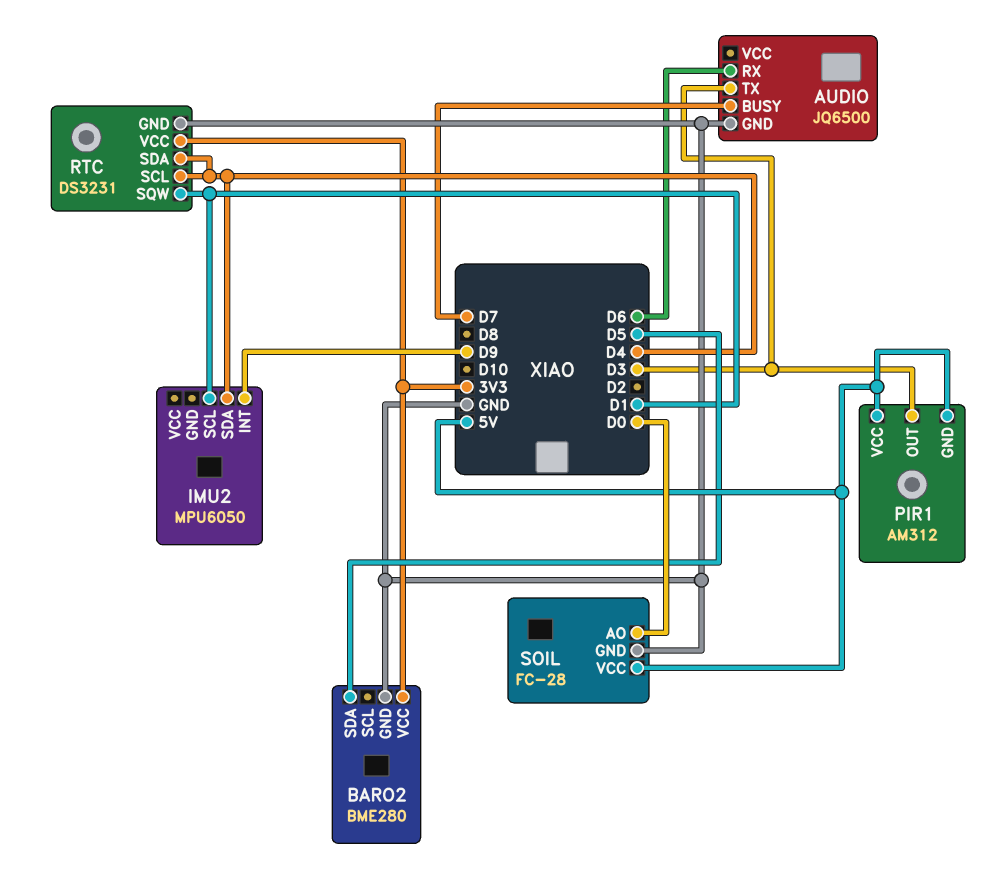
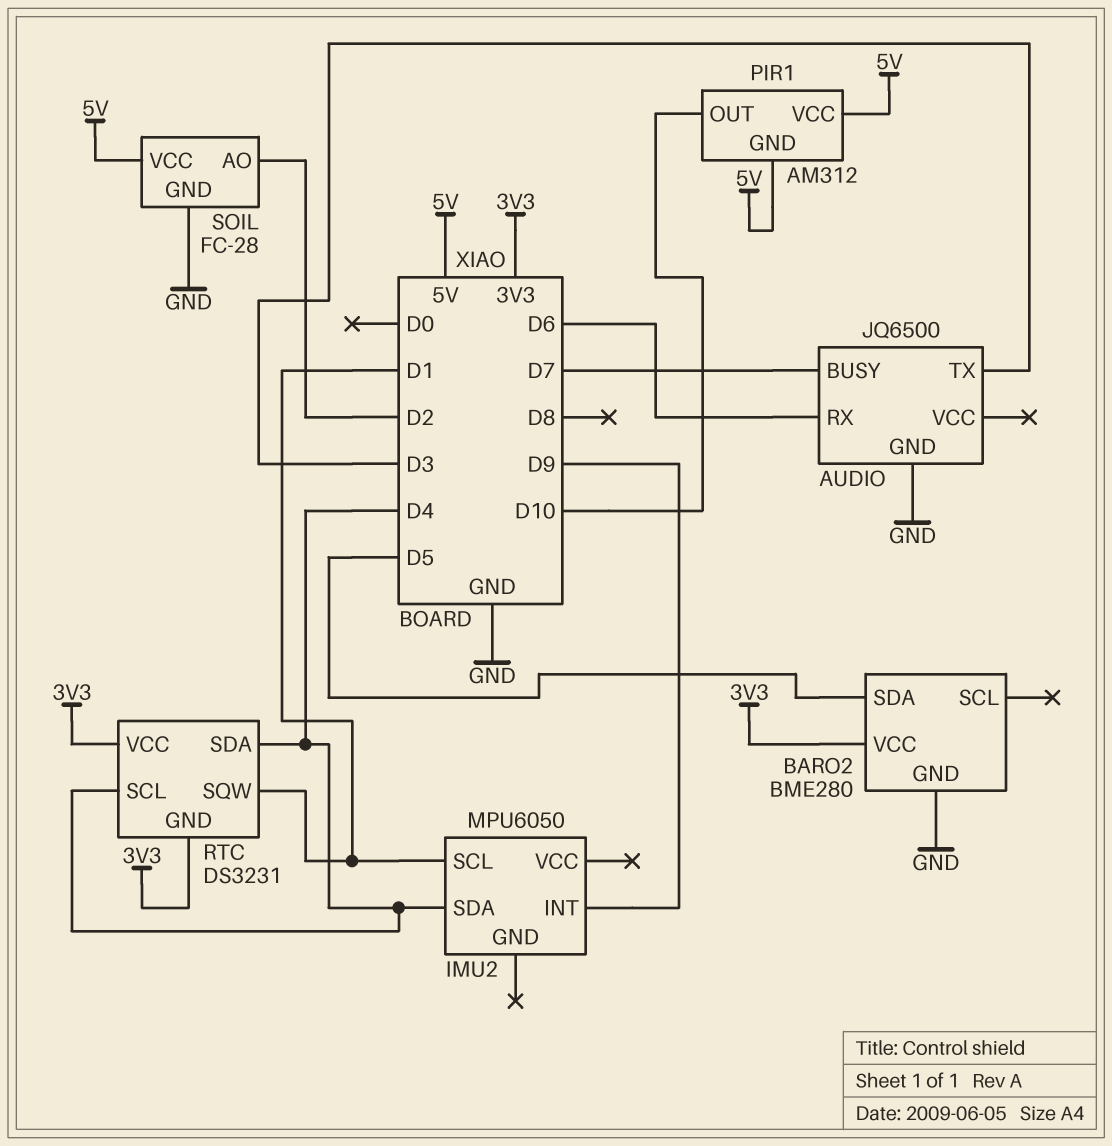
PIR1 pin OUT: D3 -> D10
RTC pin GND: GND -> 3V3
SOIL pin AO: D0 -> D2

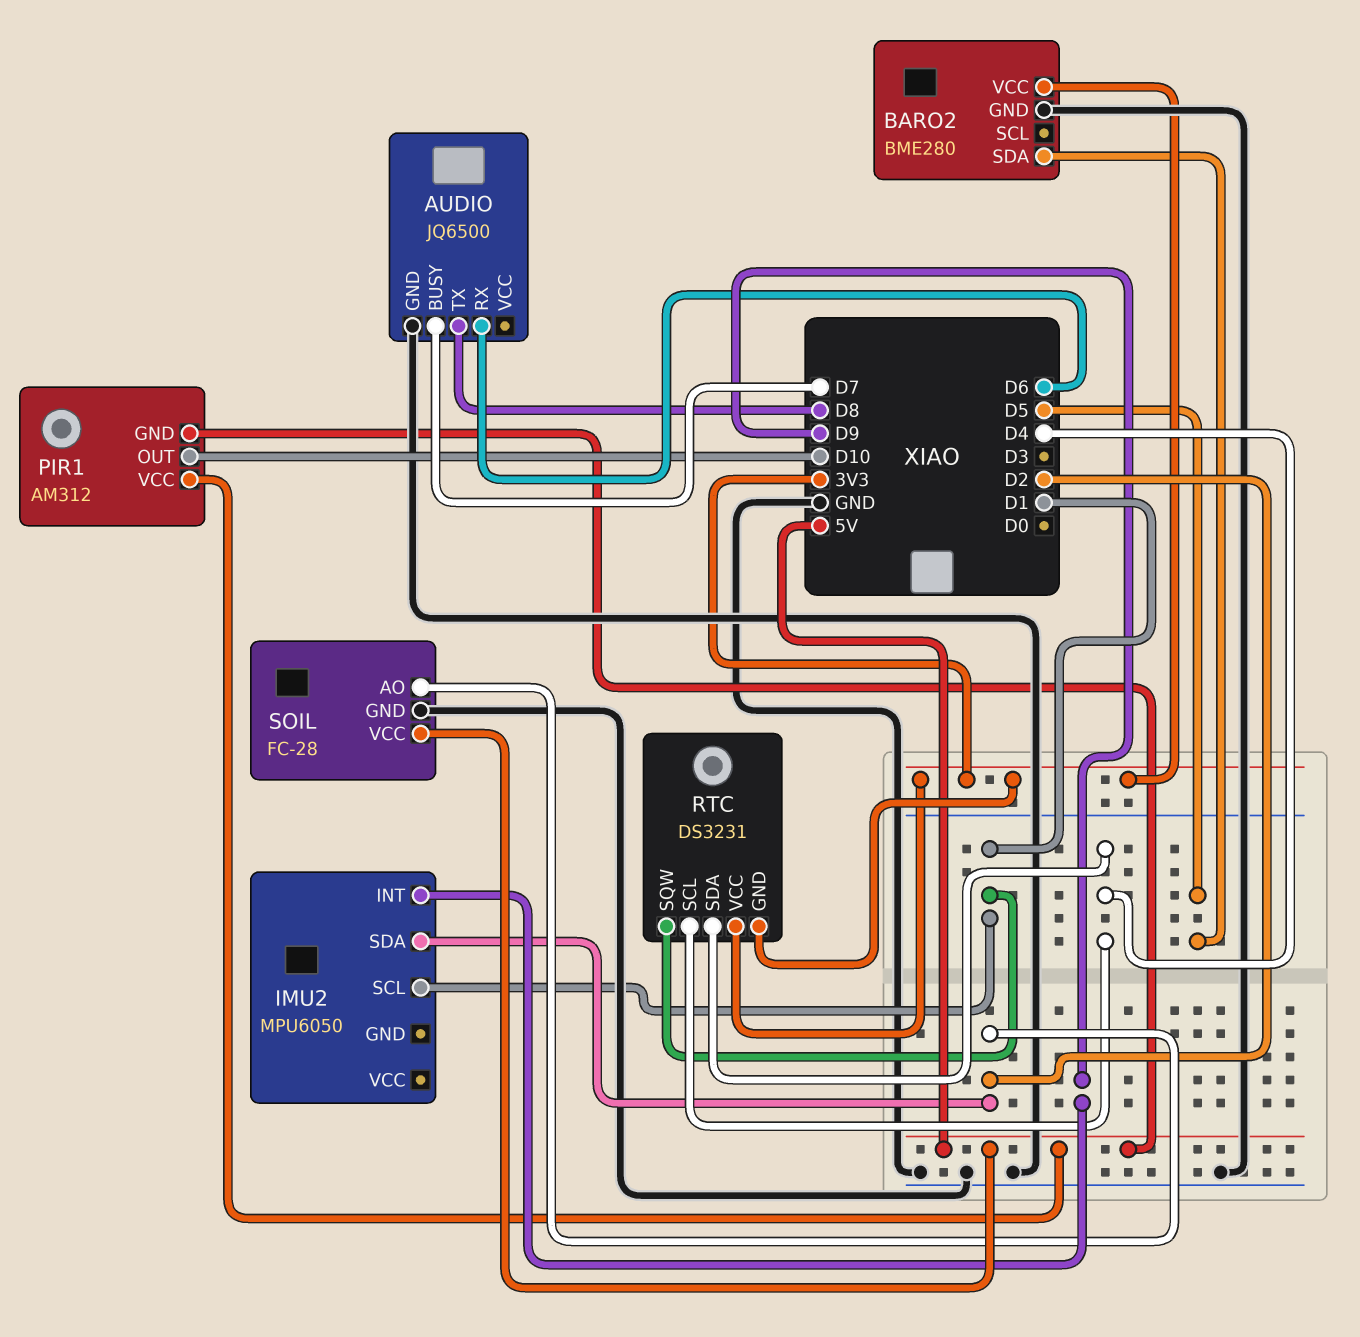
AUDIO pin TX: D3 -> D8
IMU2 pin SDA: D4 -> D2

